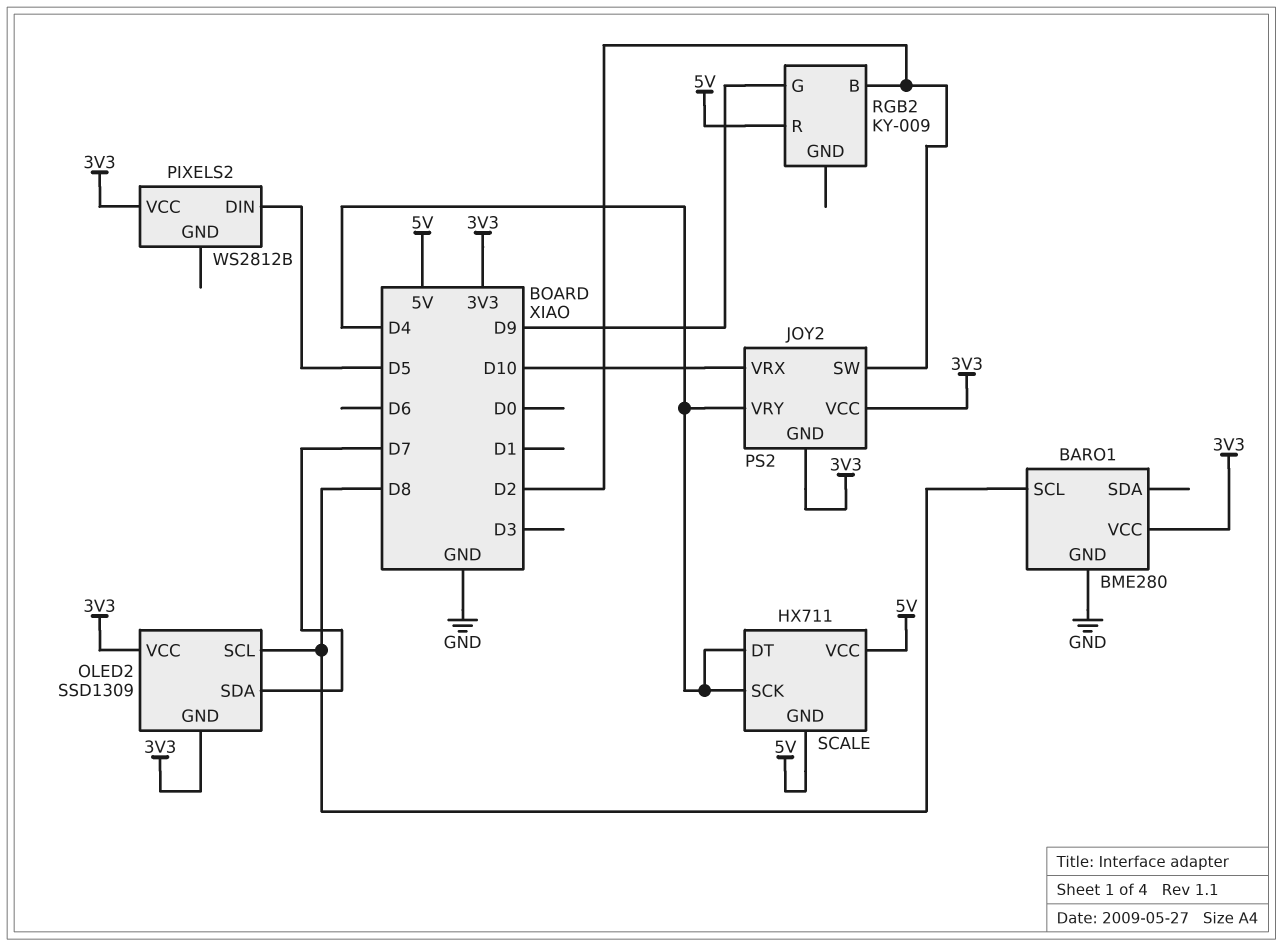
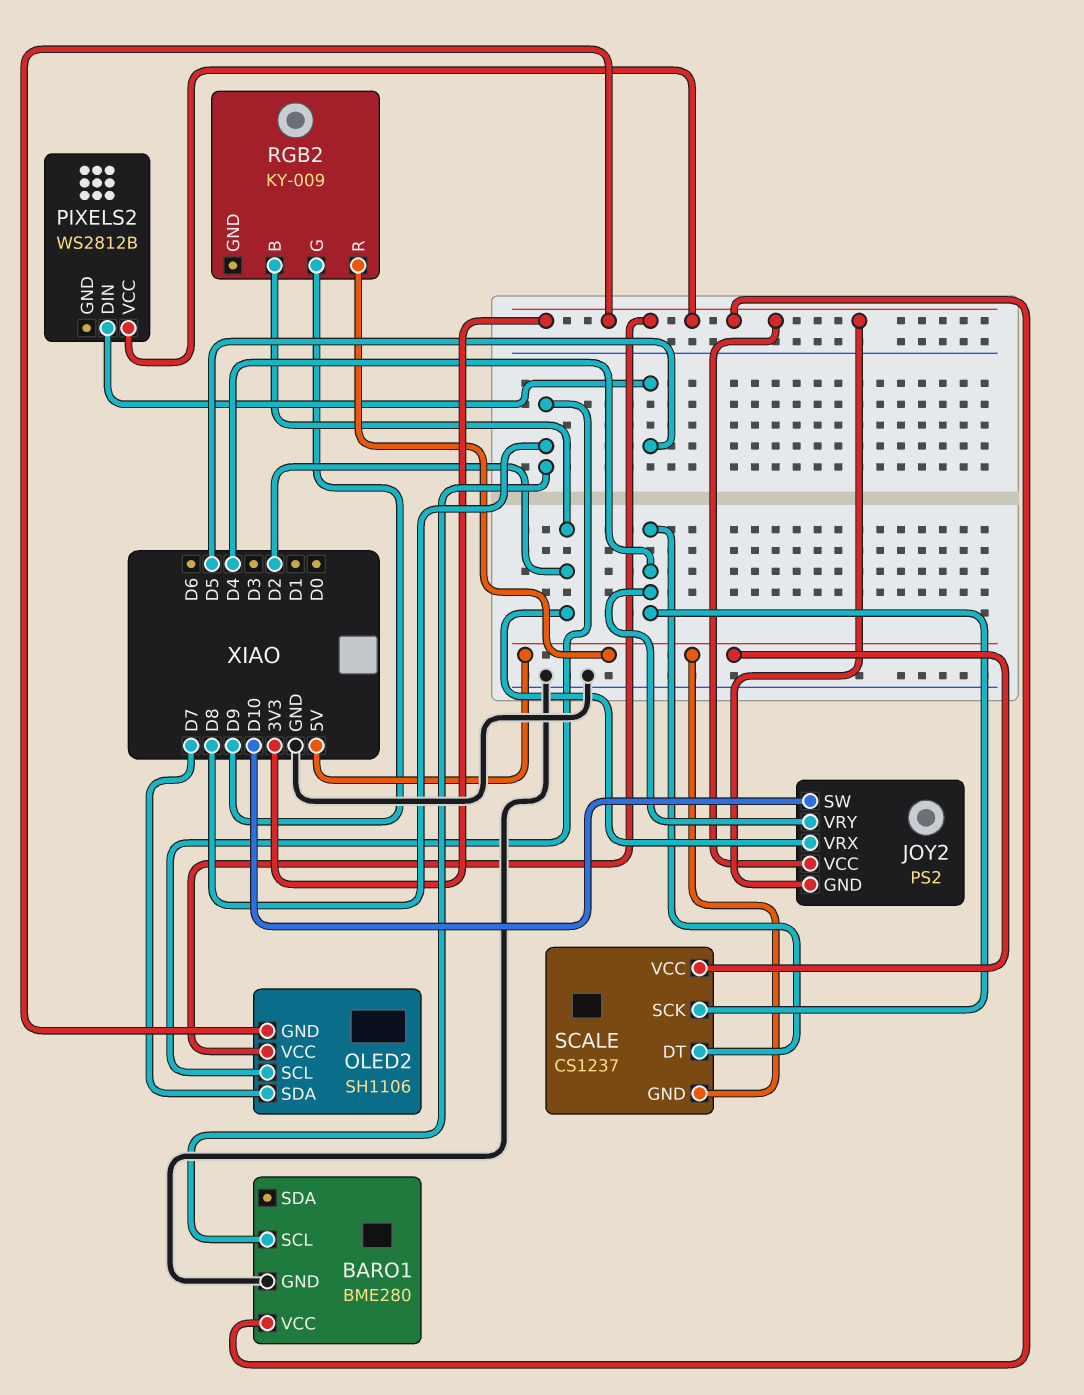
JOY2 pin SW: D2 -> D10
JOY2 pin VRX: D10 -> D2
OLED2: SSD1309 -> SH1106
SCALE: HX711 -> CS1237

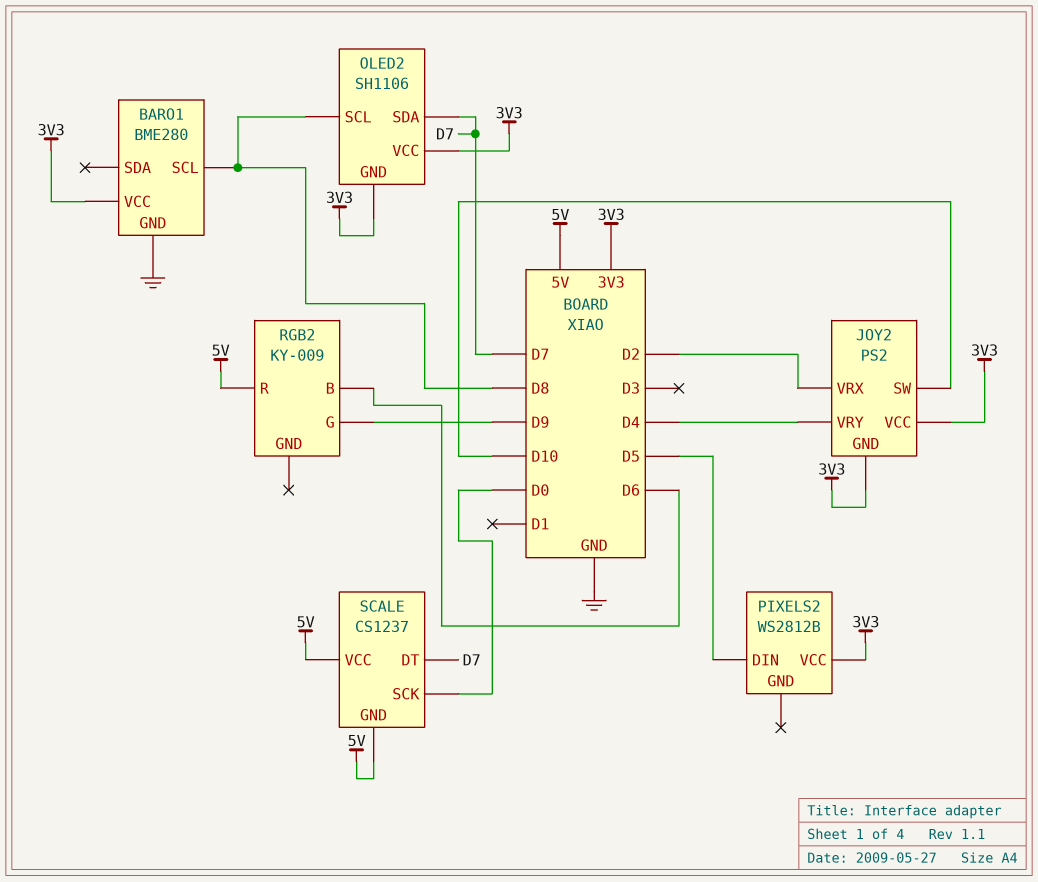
RGB2 pin B: D2 -> D6
SCALE pin DT: D4 -> D7
SCALE pin SCK: D4 -> D0

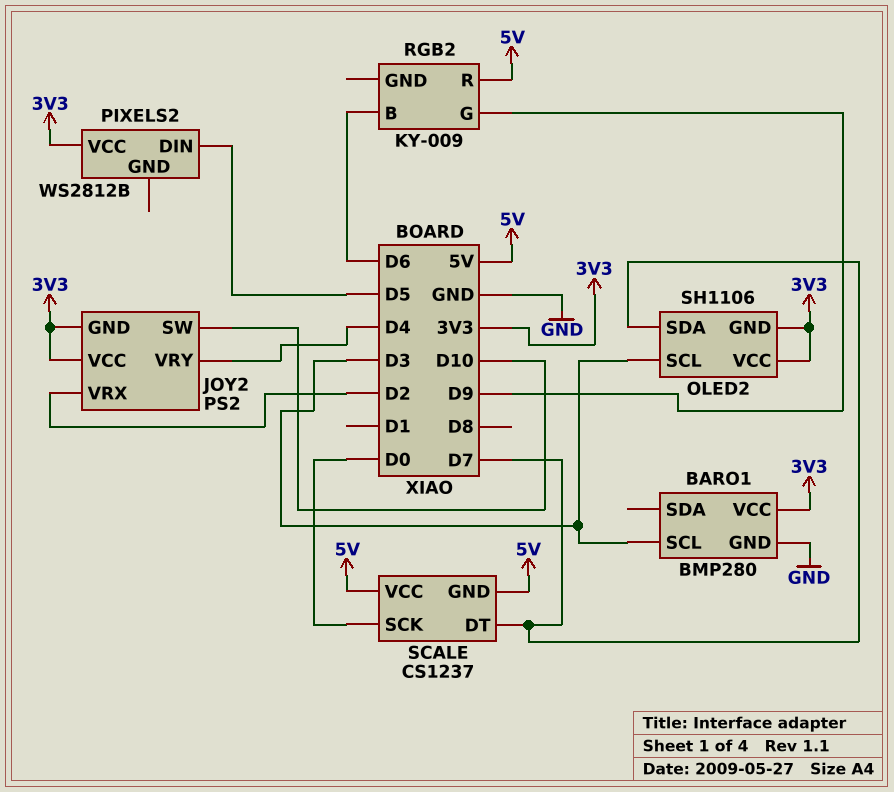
BARO1: BME280 -> BMP280
BARO1 pin SCL: D8 -> D3
OLED2 pin SCL: D8 -> D3

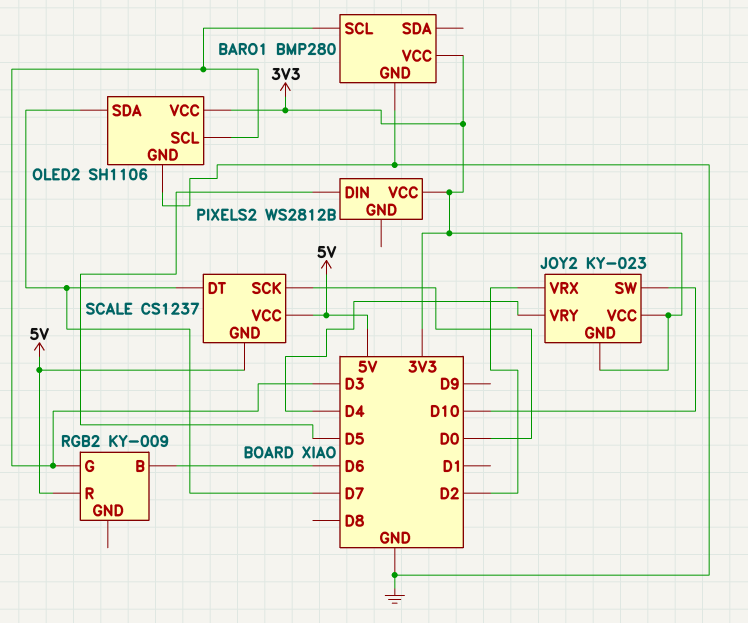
JOY2: PS2 -> KY-023
OLED2 pin GND: 3V3 -> GND
RGB2 pin G: D9 -> D3

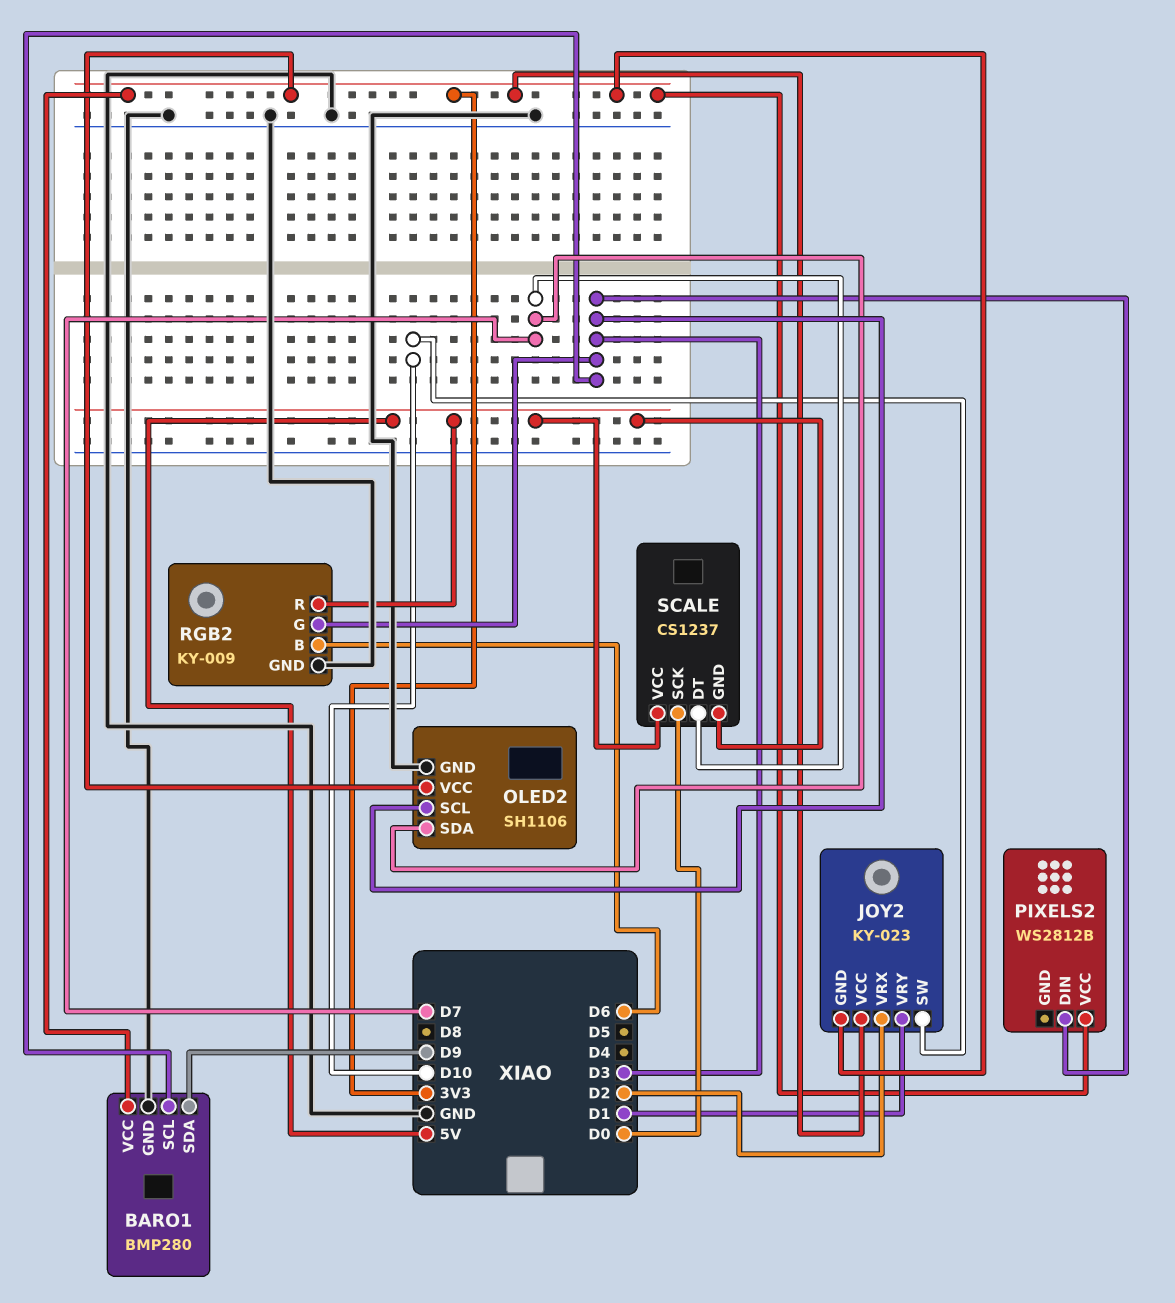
BARO1 pin SDA: none -> D9
JOY2 pin VRY: D4 -> D1
PIXELS2 pin DIN: D5 -> D3
RGB2 pin GND: none -> GND

